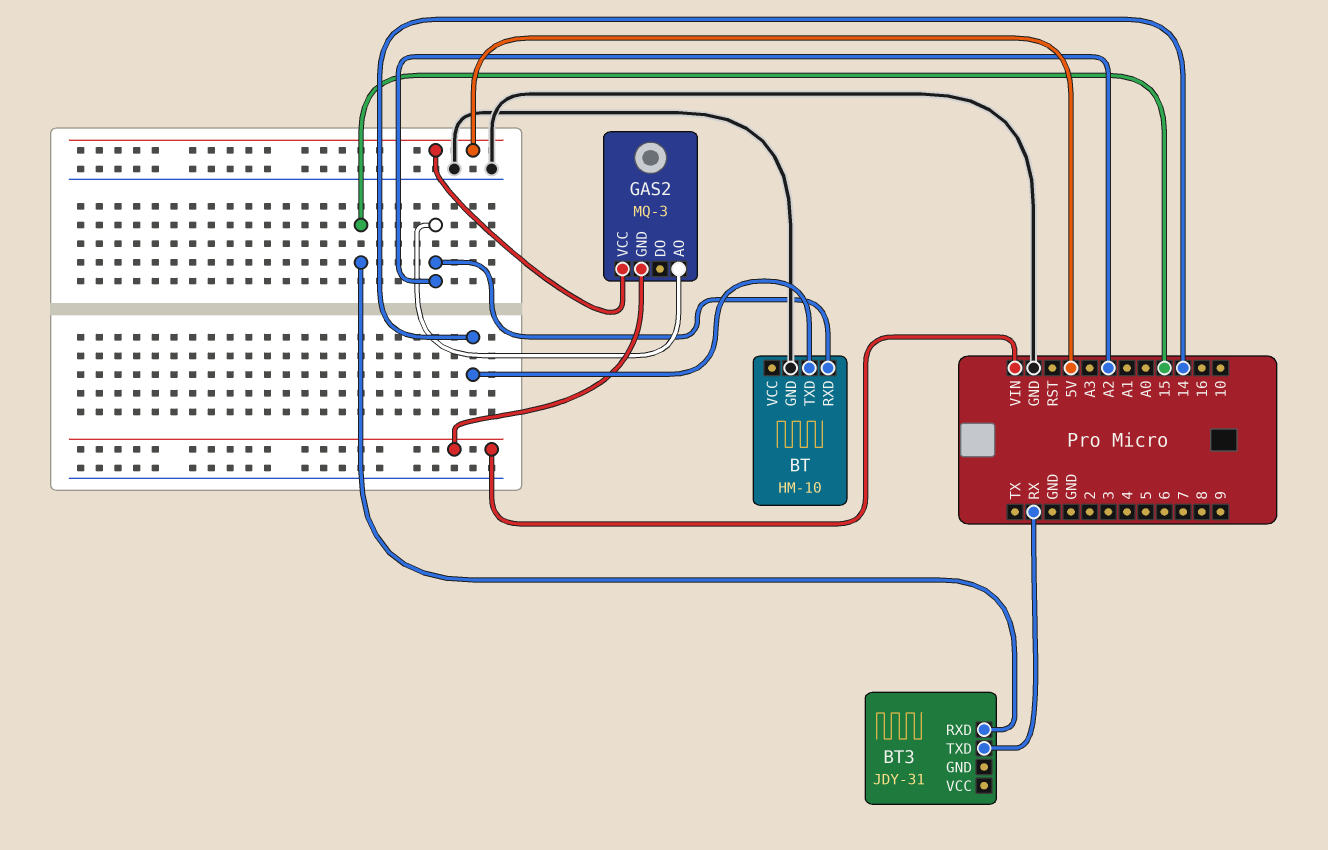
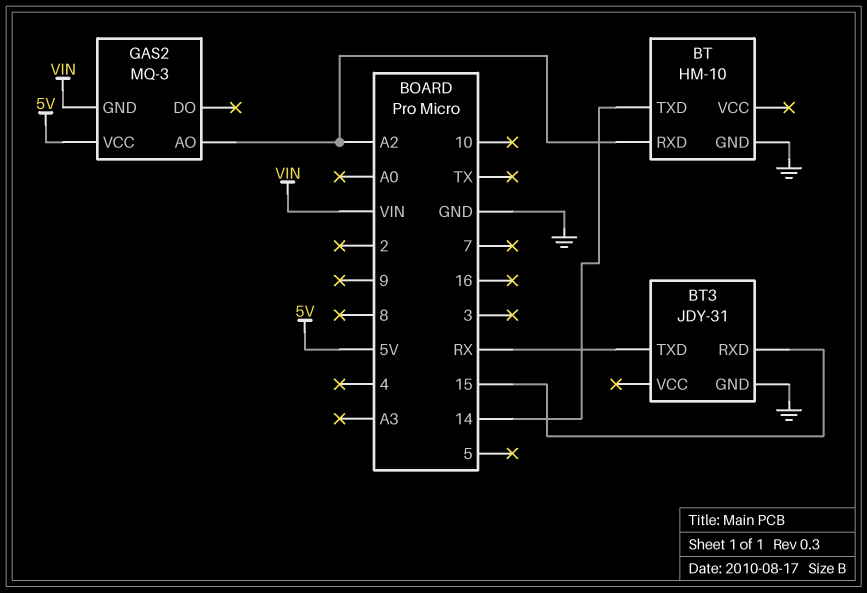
BT3 pin GND: none -> GND

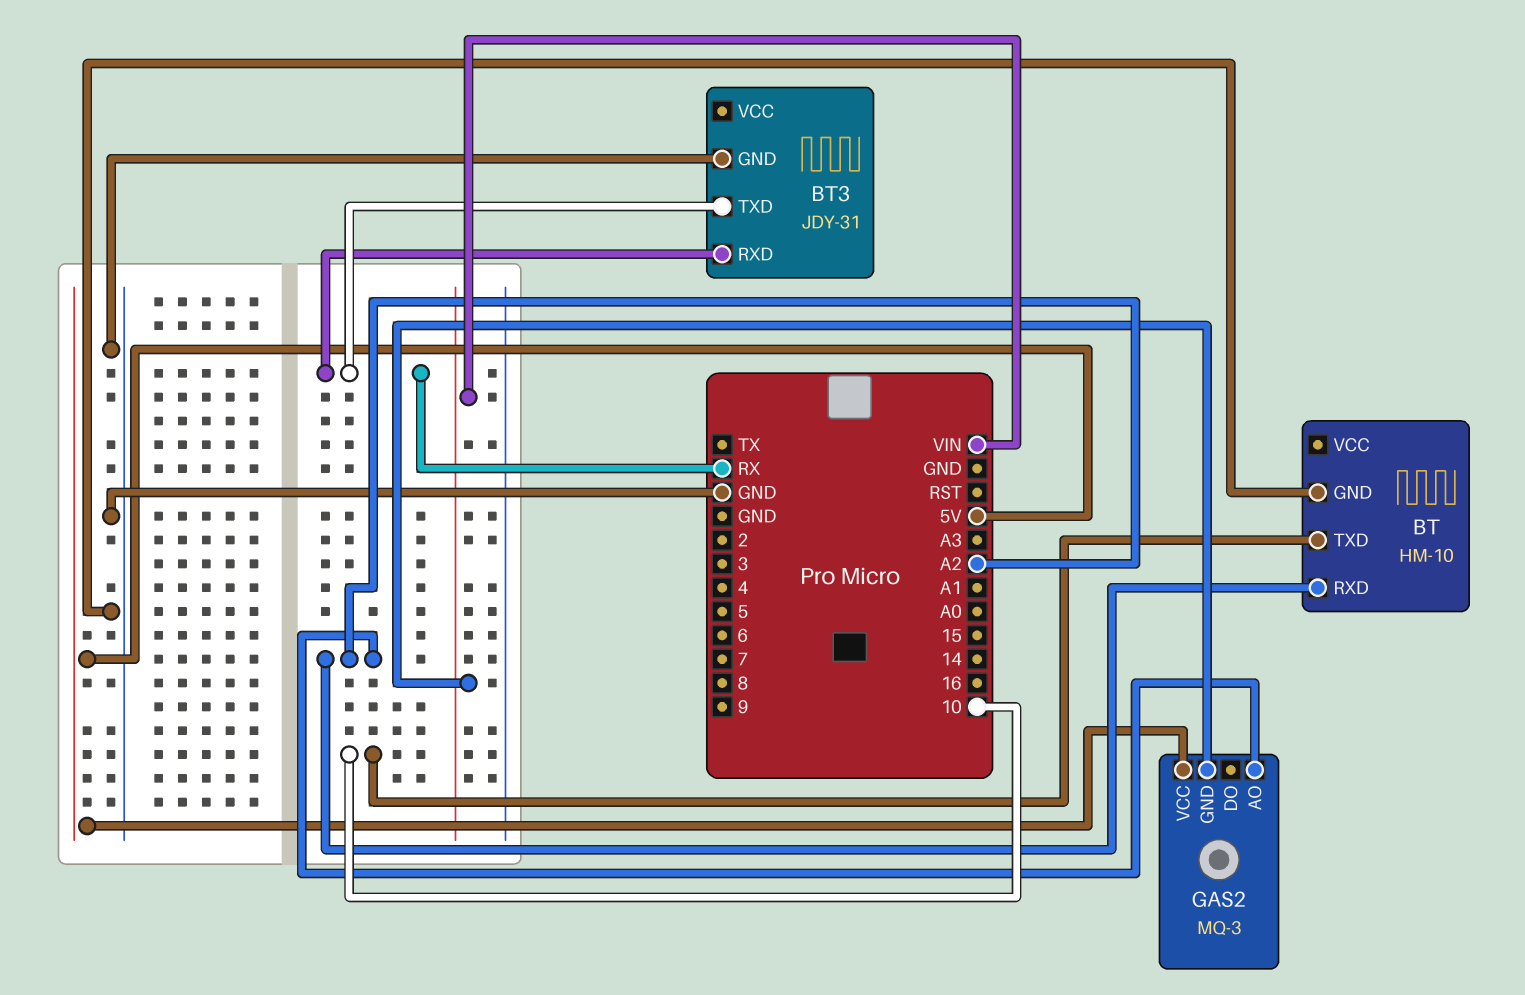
BT pin TXD: 14 -> 10
BT3 pin RXD: 15 -> RX

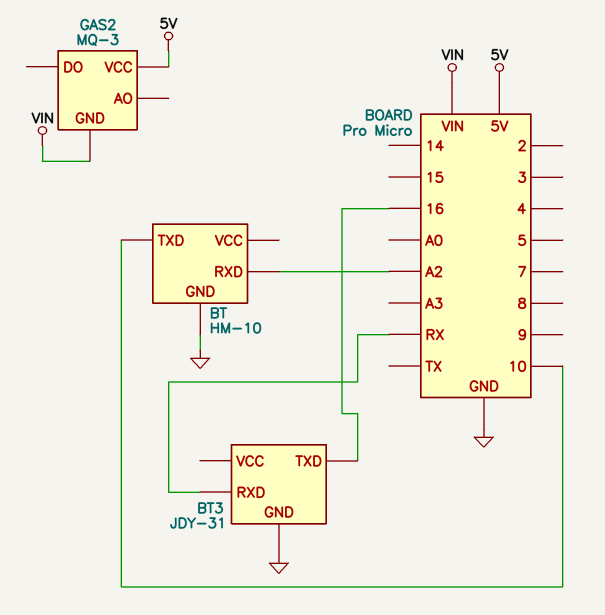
BT3 pin TXD: RX -> 16
GAS2 pin AO: A2 -> none

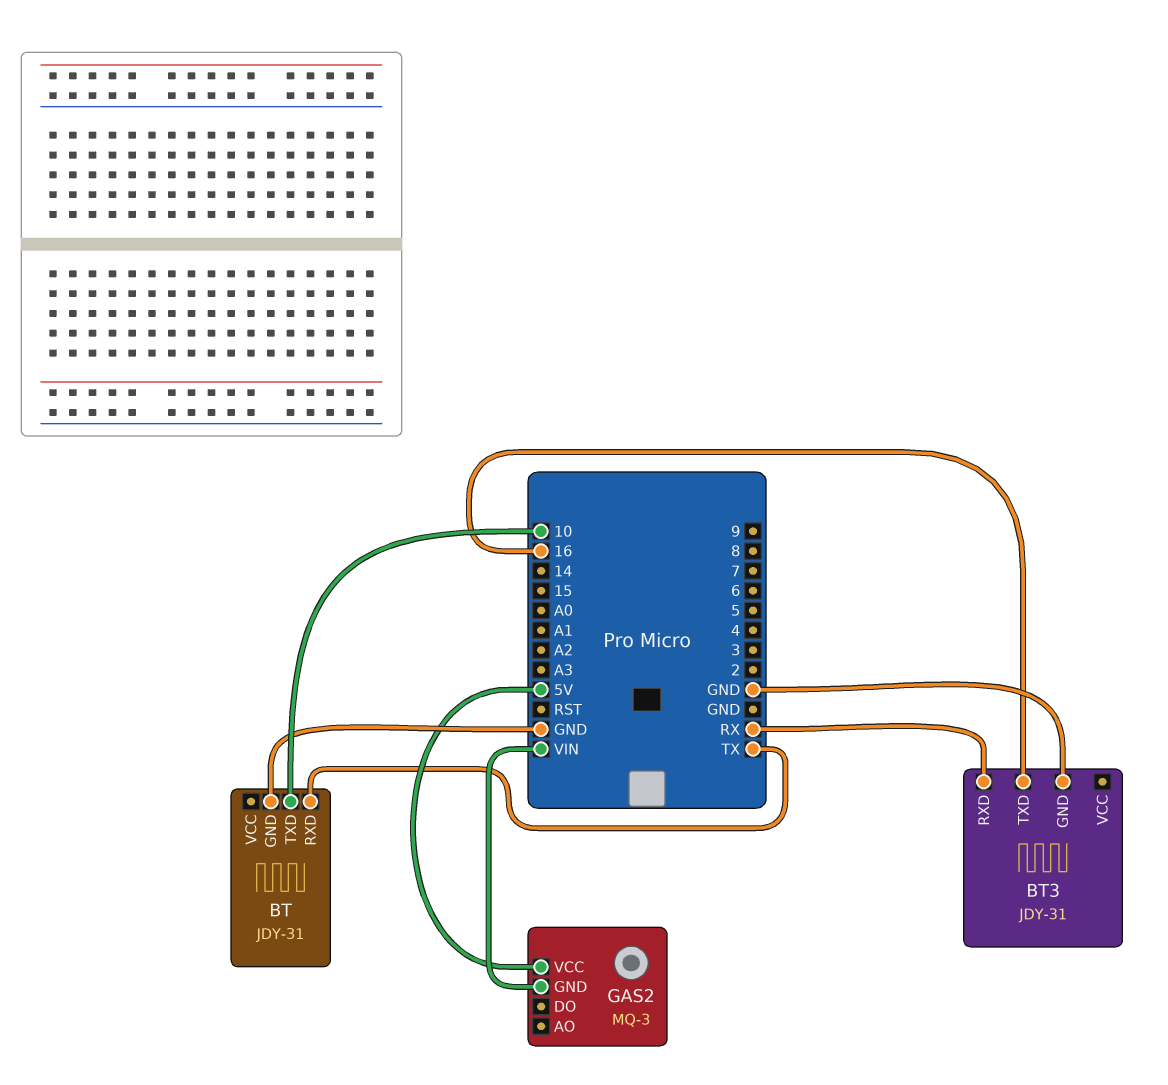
BT: HM-10 -> JDY-31
BT pin RXD: A2 -> TX

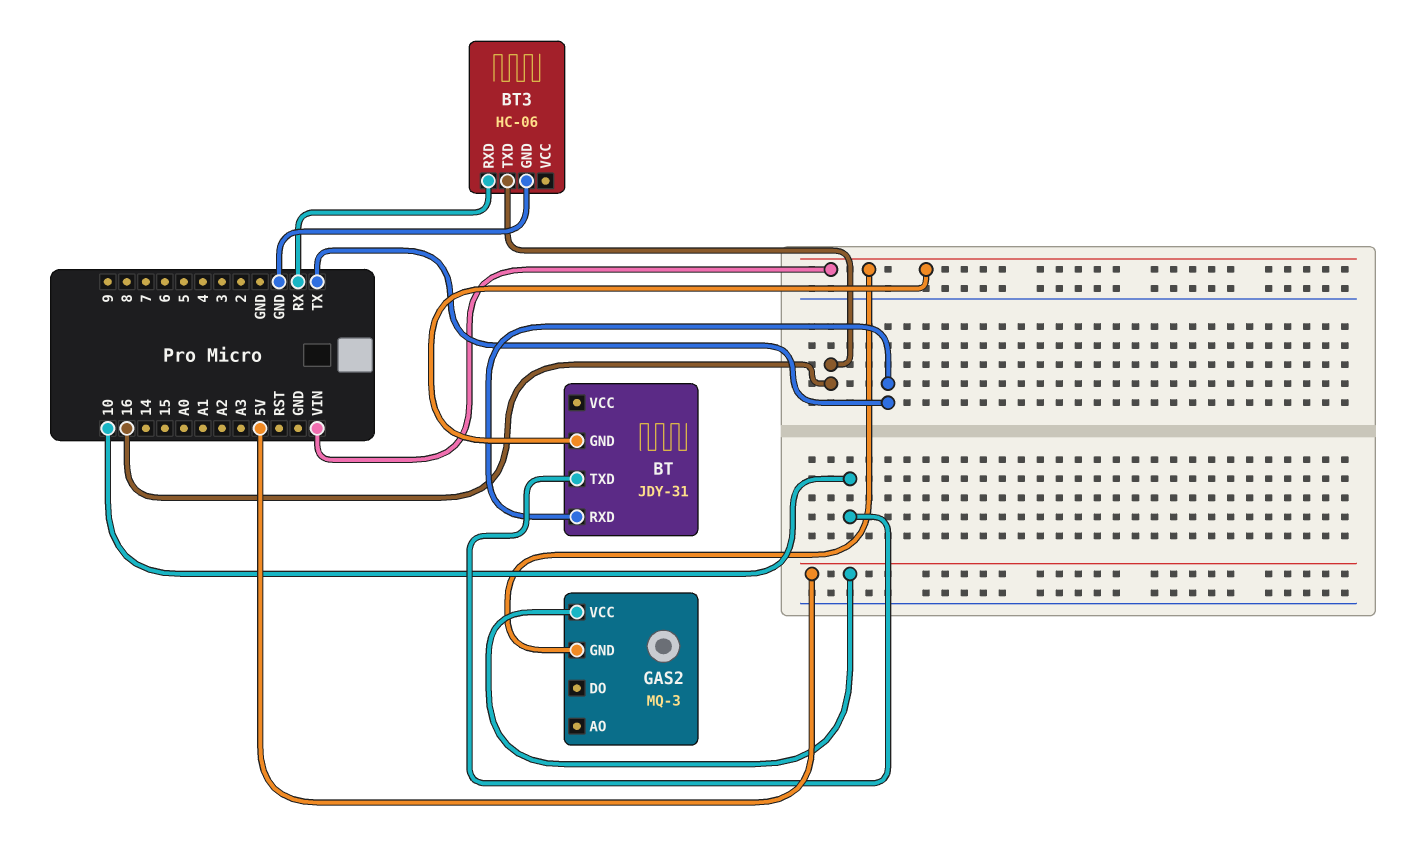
BT pin GND: GND -> VIN
BT3: JDY-31 -> HC-06

